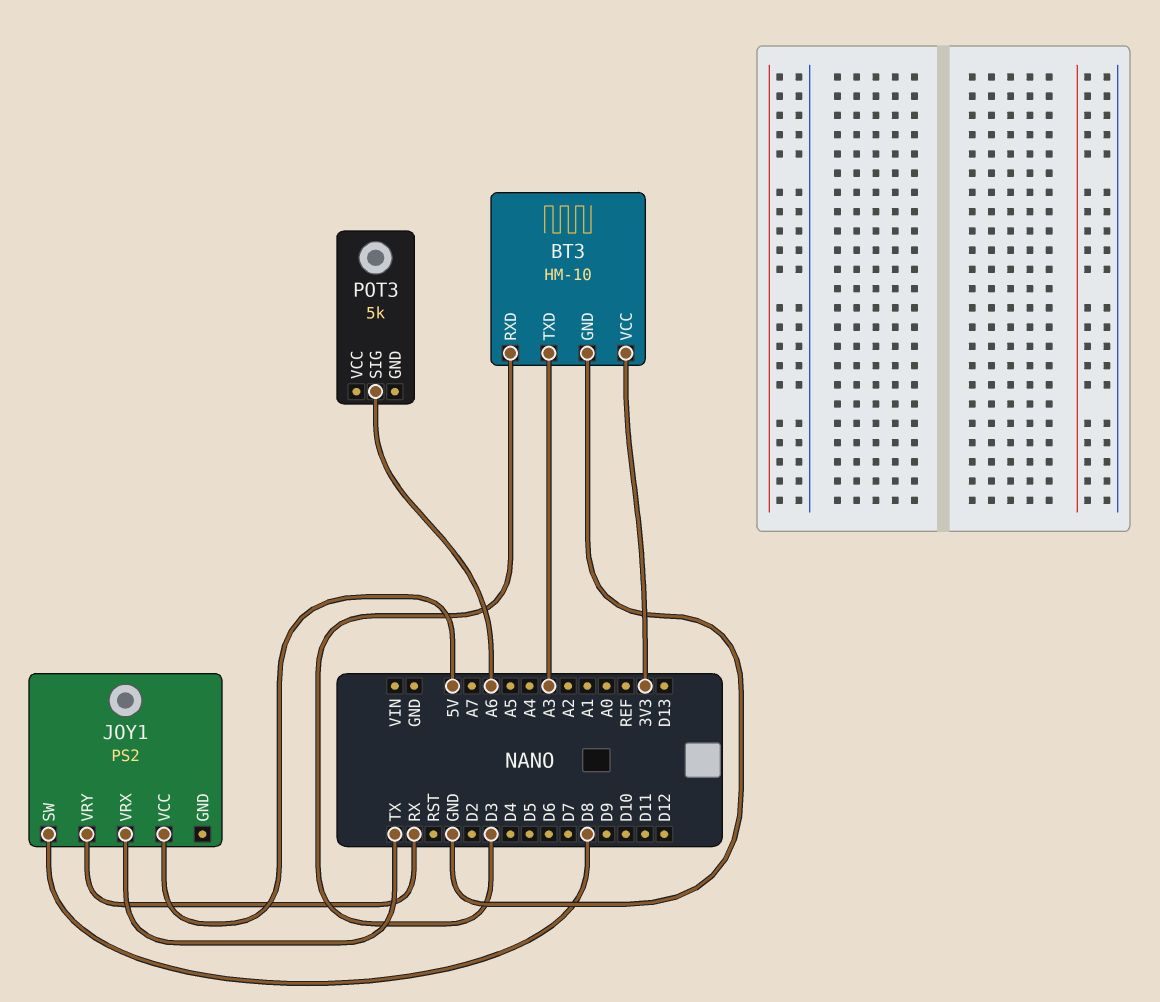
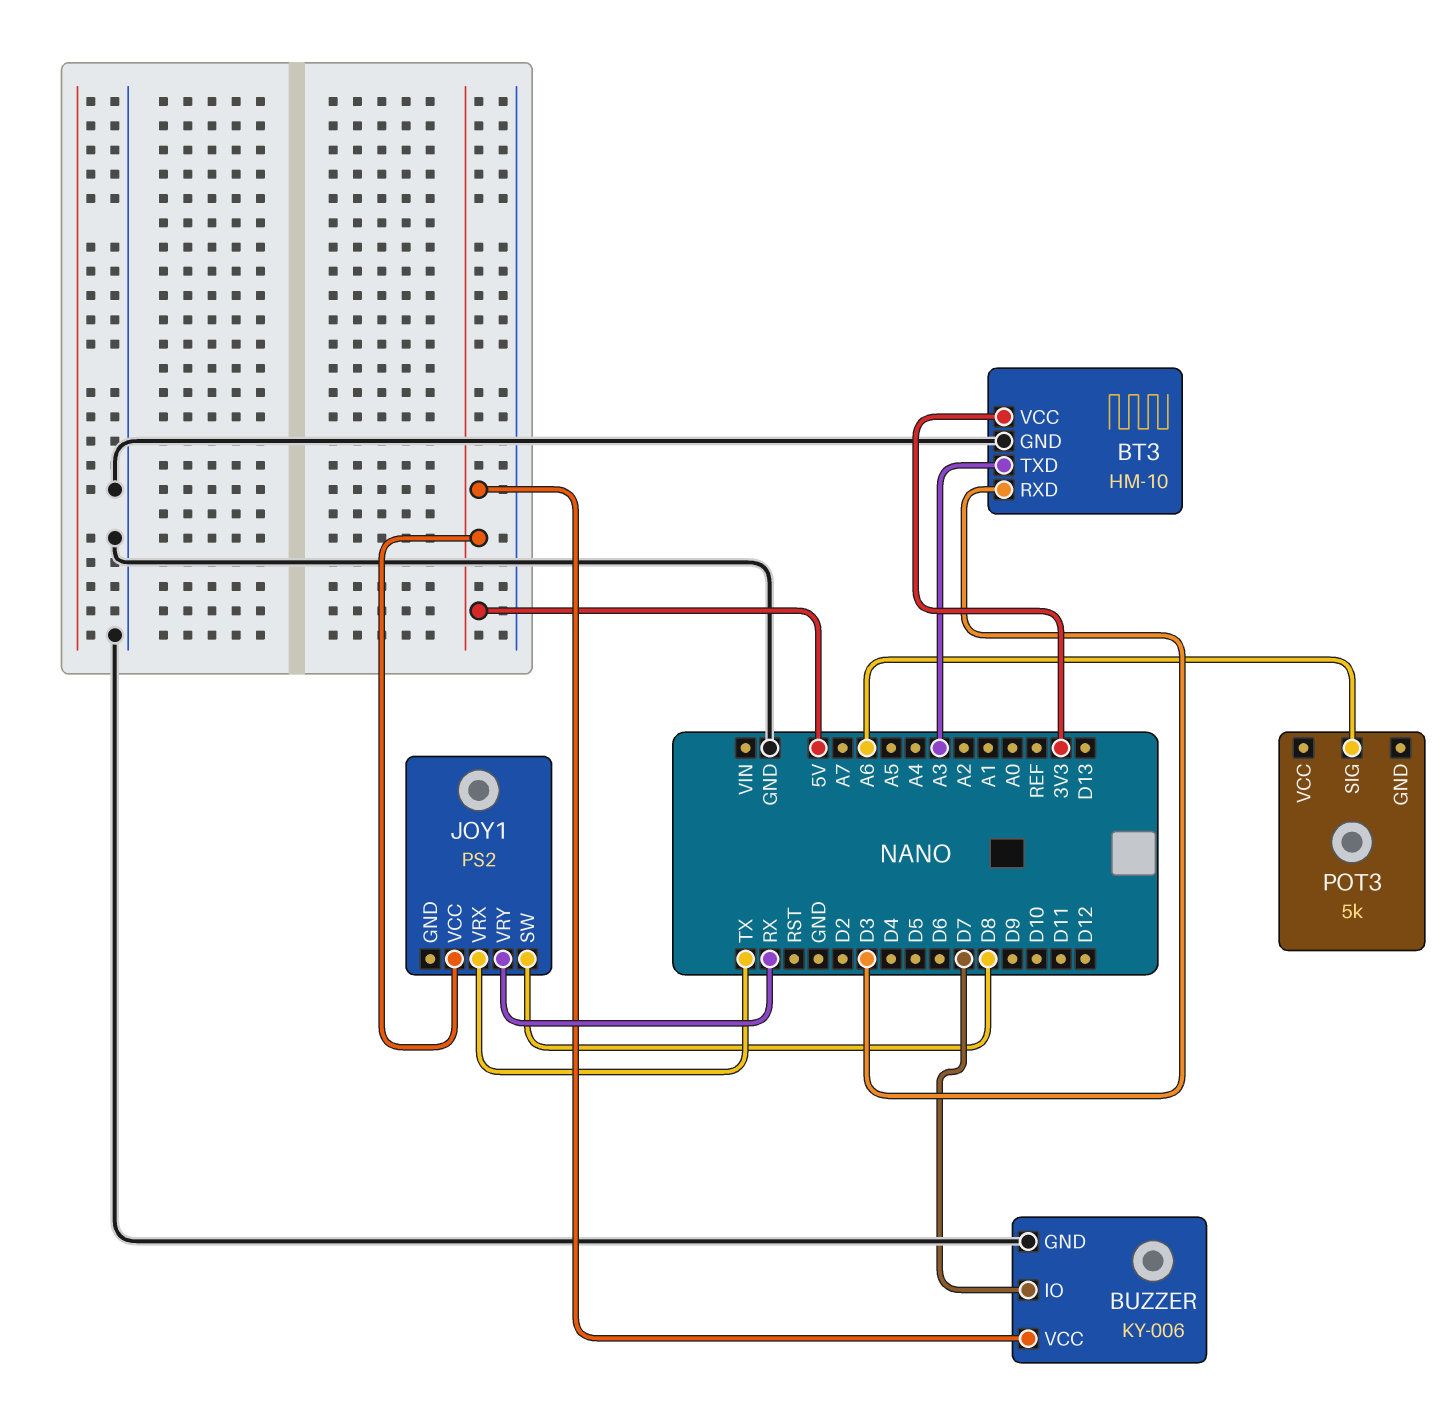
BUZZER: none -> KY-006
BUZZER pin GND: none -> GND
BUZZER pin IO: none -> D7
BUZZER pin VCC: none -> 5V

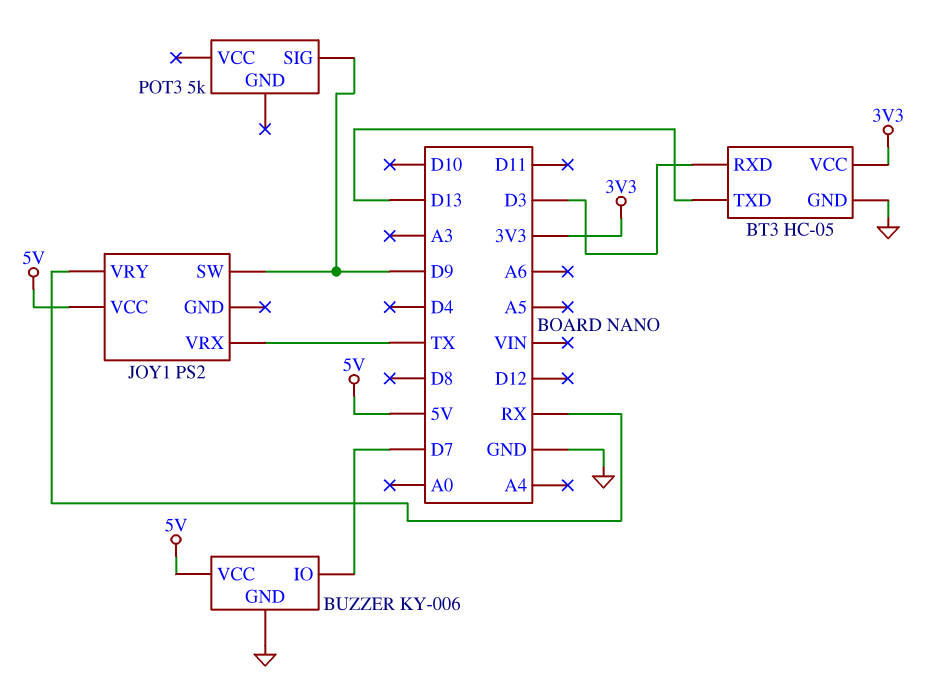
BT3: HM-10 -> HC-05
BT3 pin TXD: A3 -> D13
JOY1 pin SW: D8 -> D9
POT3 pin SIG: A6 -> D9

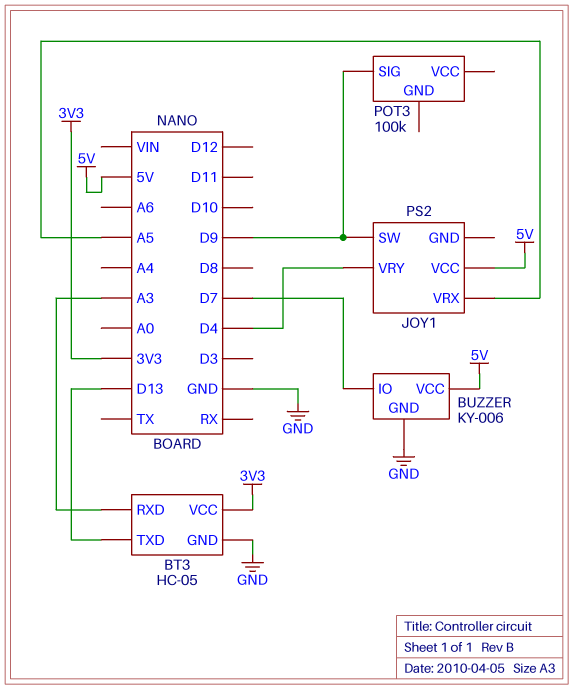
BT3 pin RXD: D3 -> A3
JOY1 pin VRX: TX -> A5
JOY1 pin VRY: RX -> D4
POT3: 5k -> 100k

